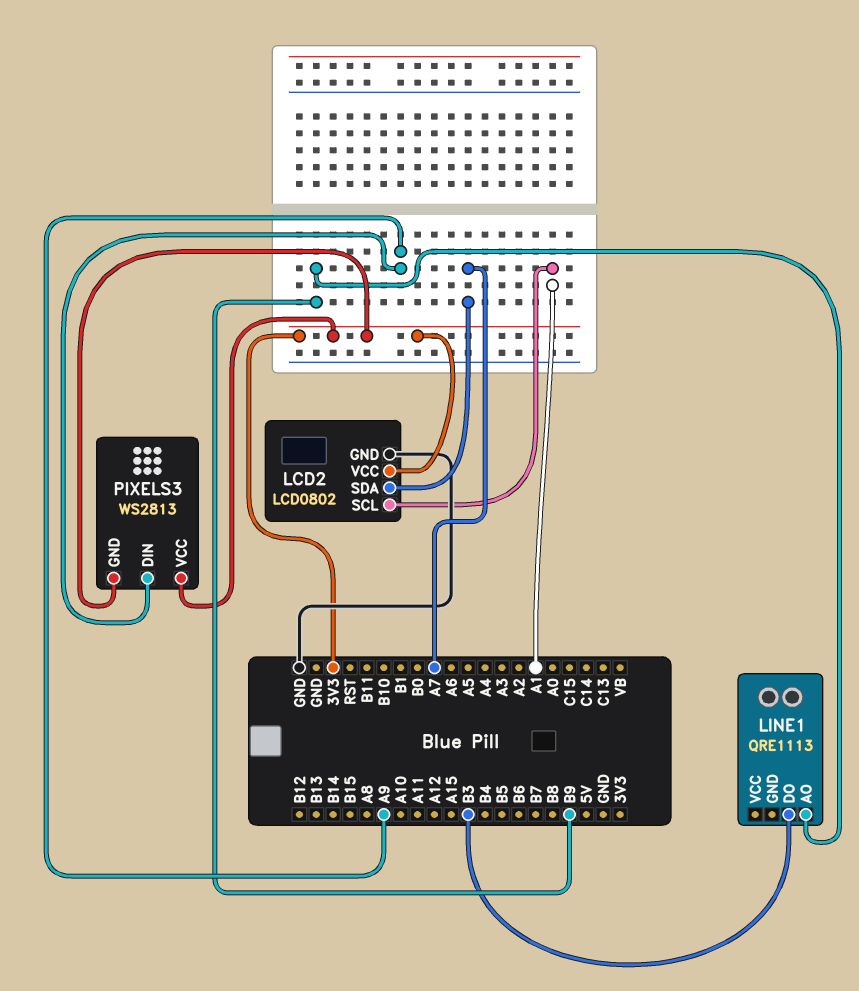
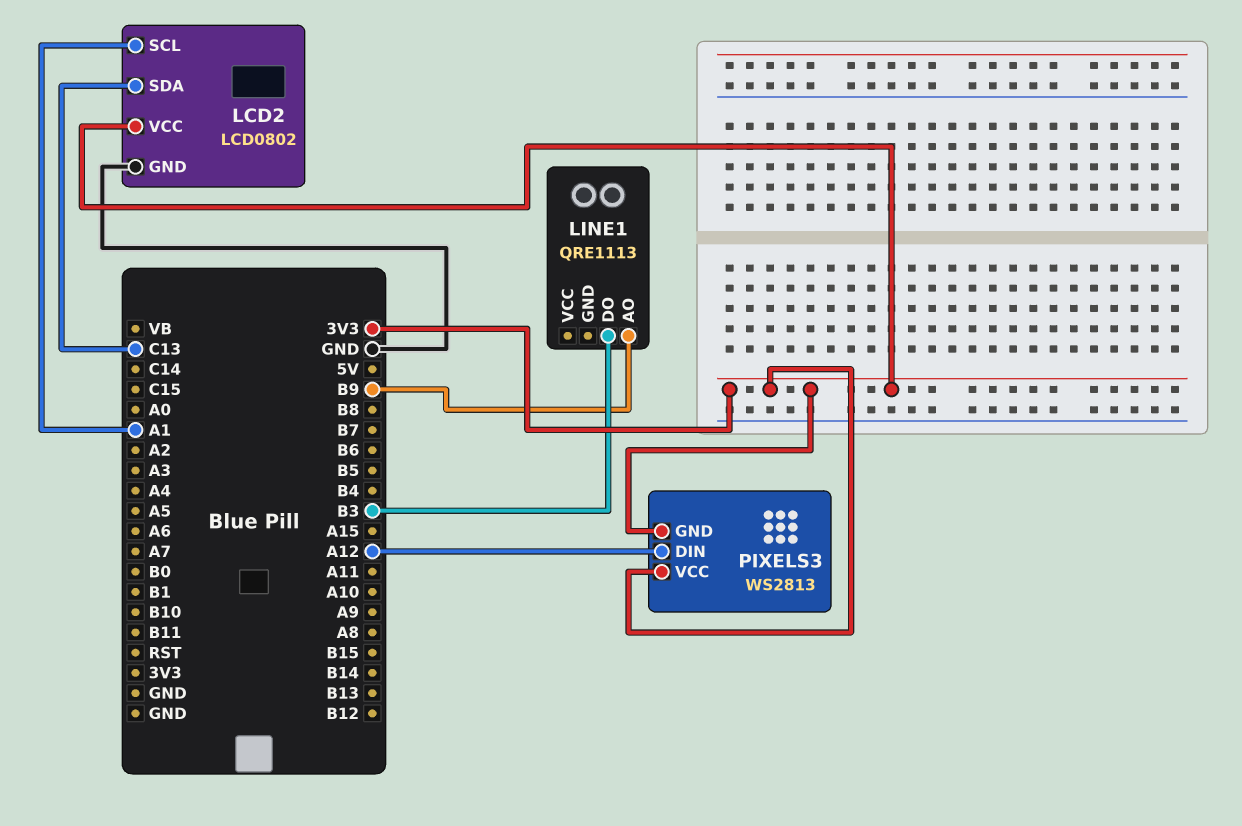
LCD2 pin SDA: A7 -> C13
PIXELS3 pin DIN: A9 -> A12

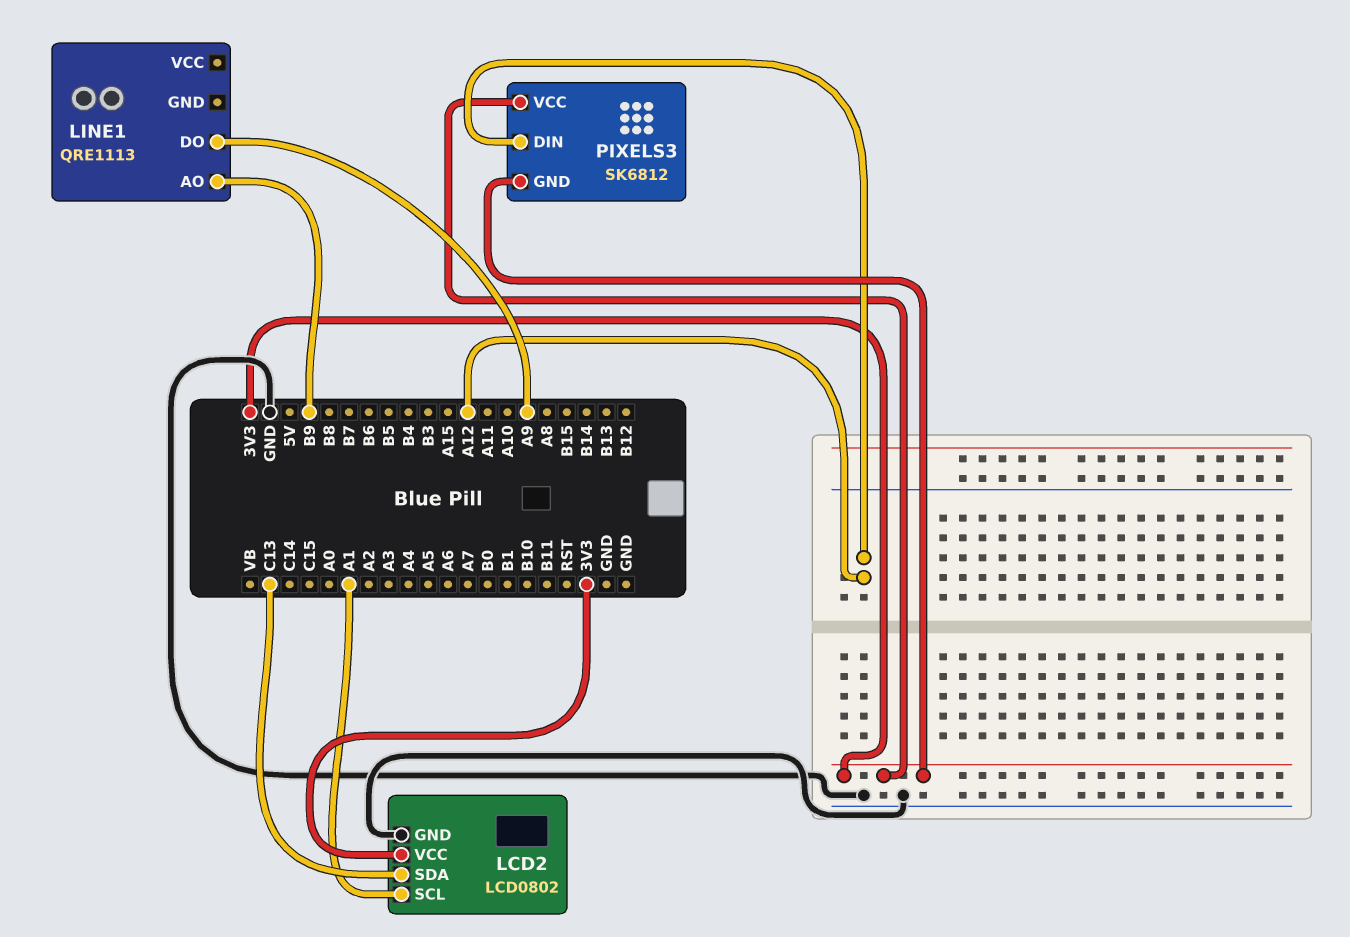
LINE1 pin DO: B3 -> A9
PIXELS3: WS2813 -> SK6812

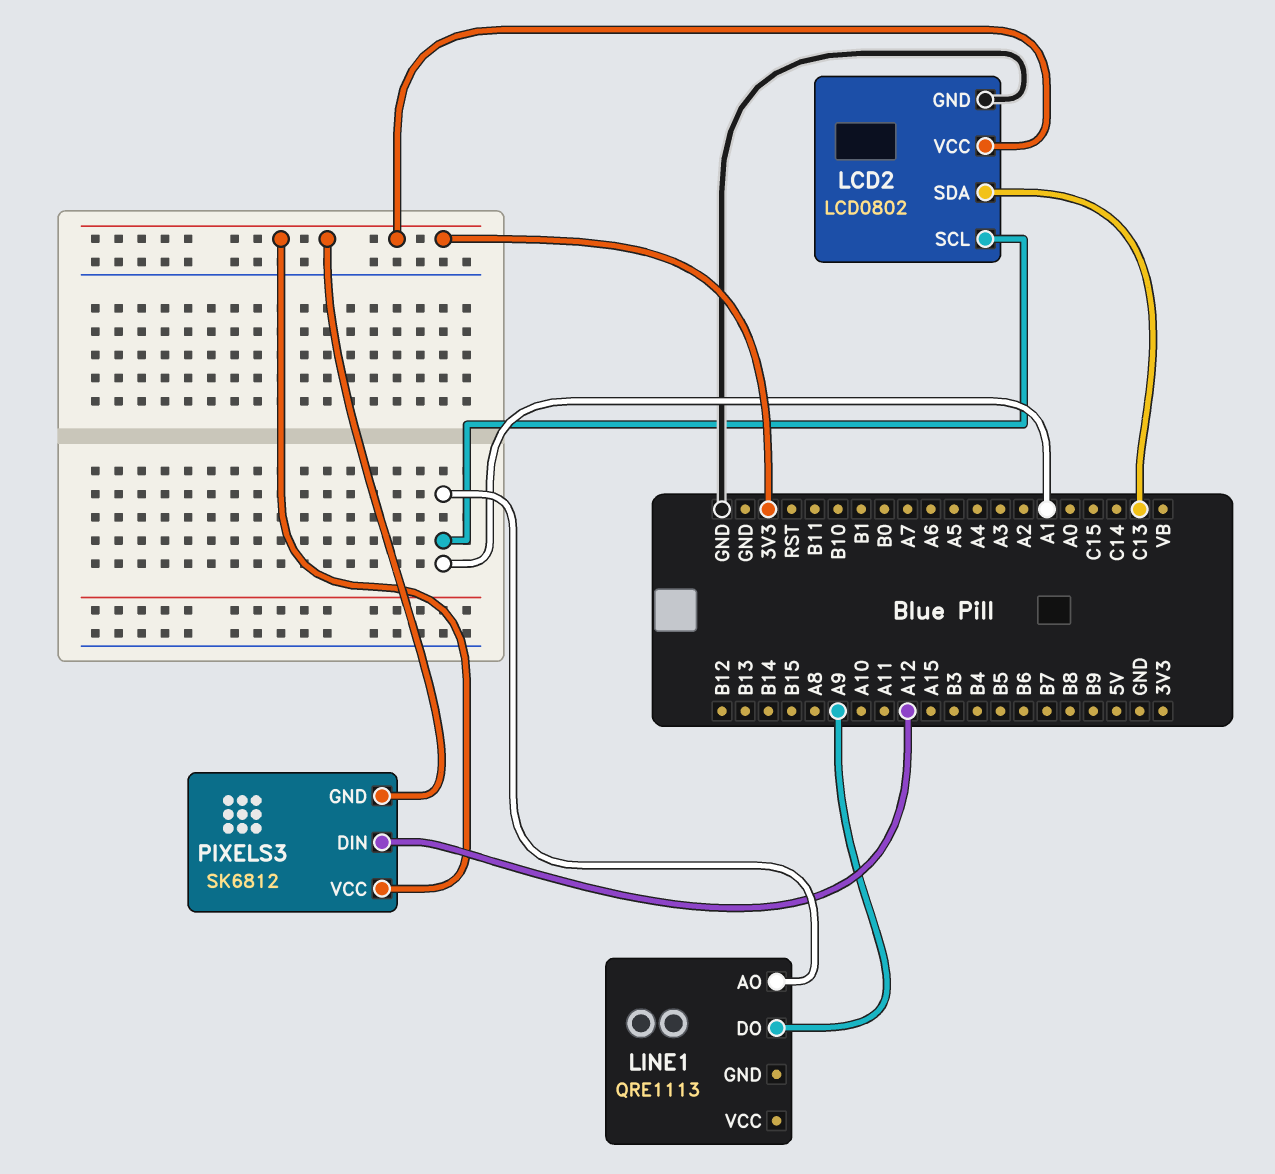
LINE1 pin AO: B9 -> A1

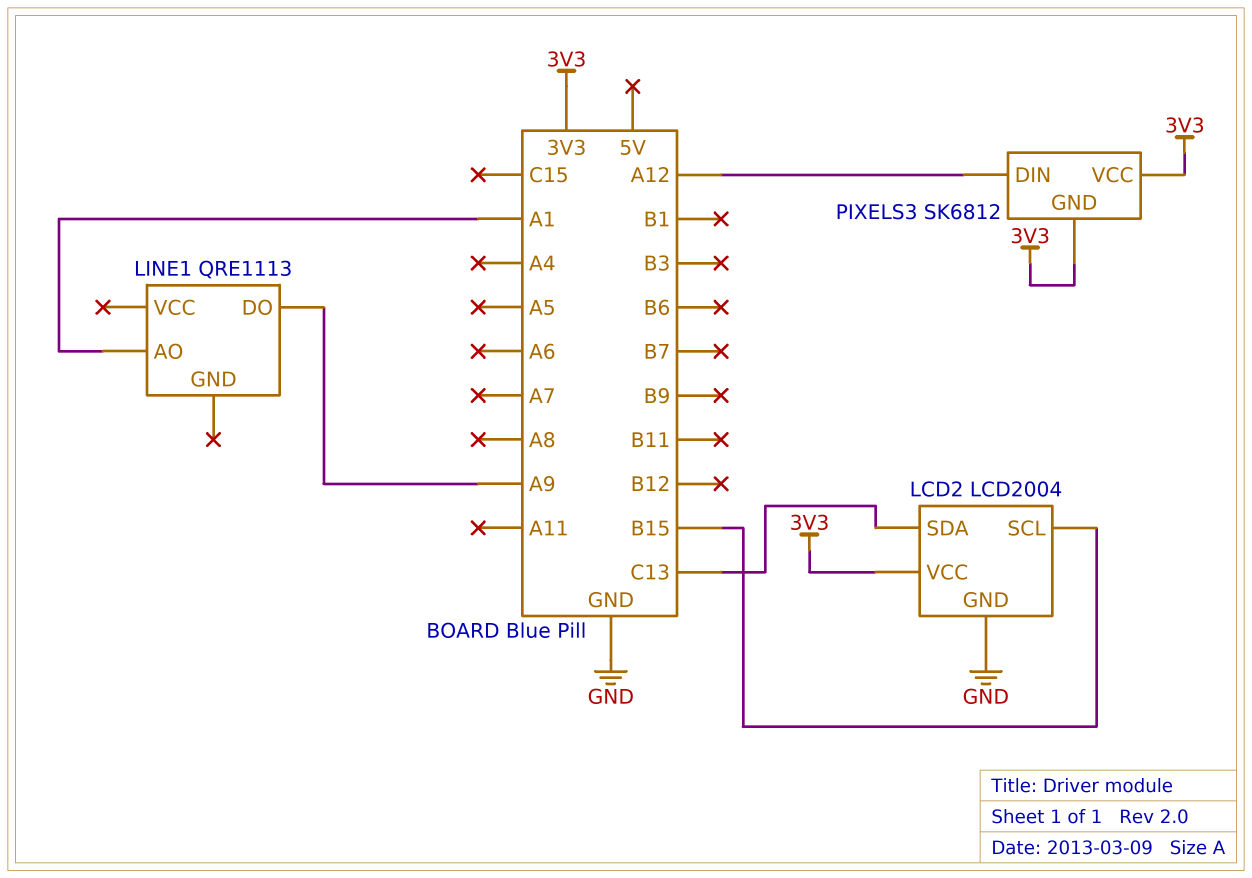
LCD2: LCD0802 -> LCD2004
LCD2 pin SCL: A1 -> B15

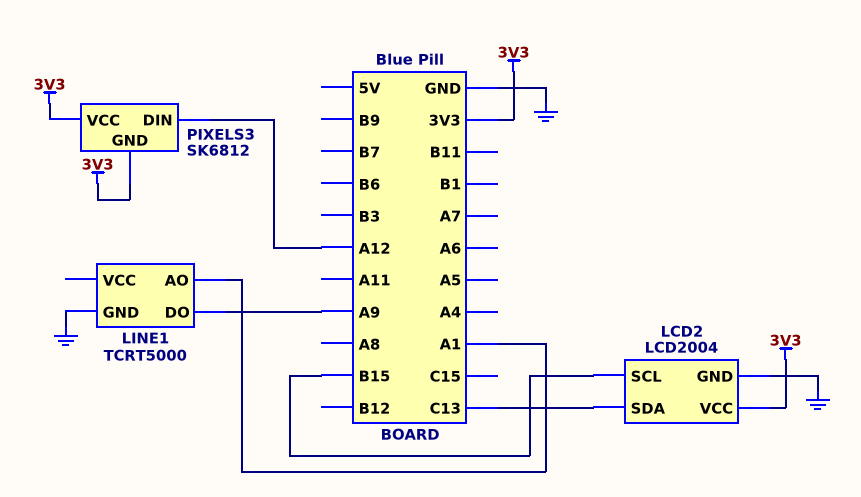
LINE1: QRE1113 -> TCRT5000
LINE1 pin GND: none -> GND

